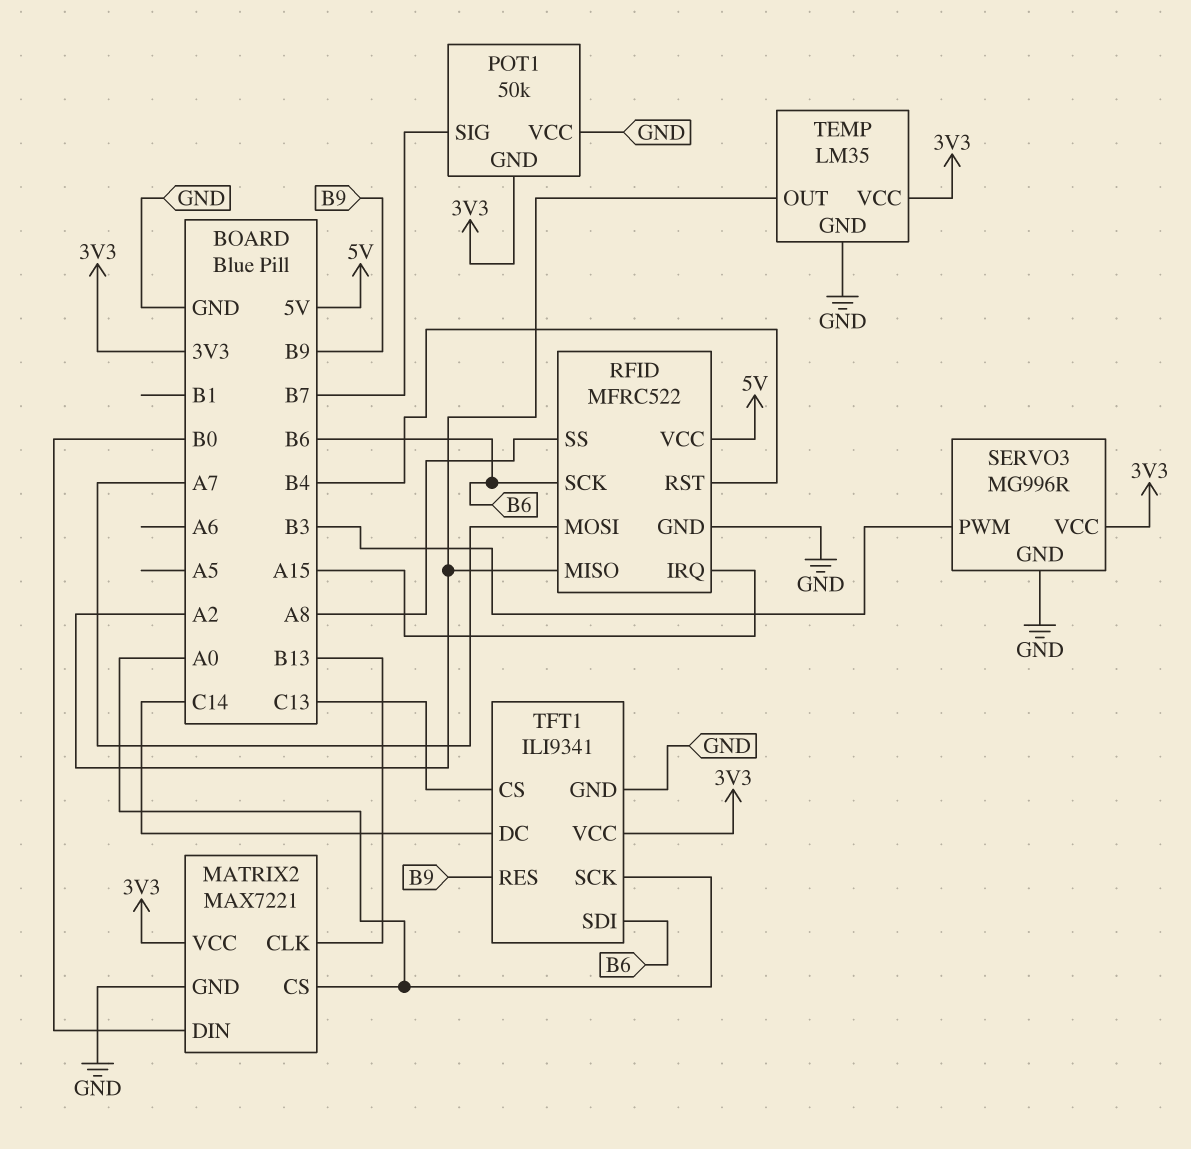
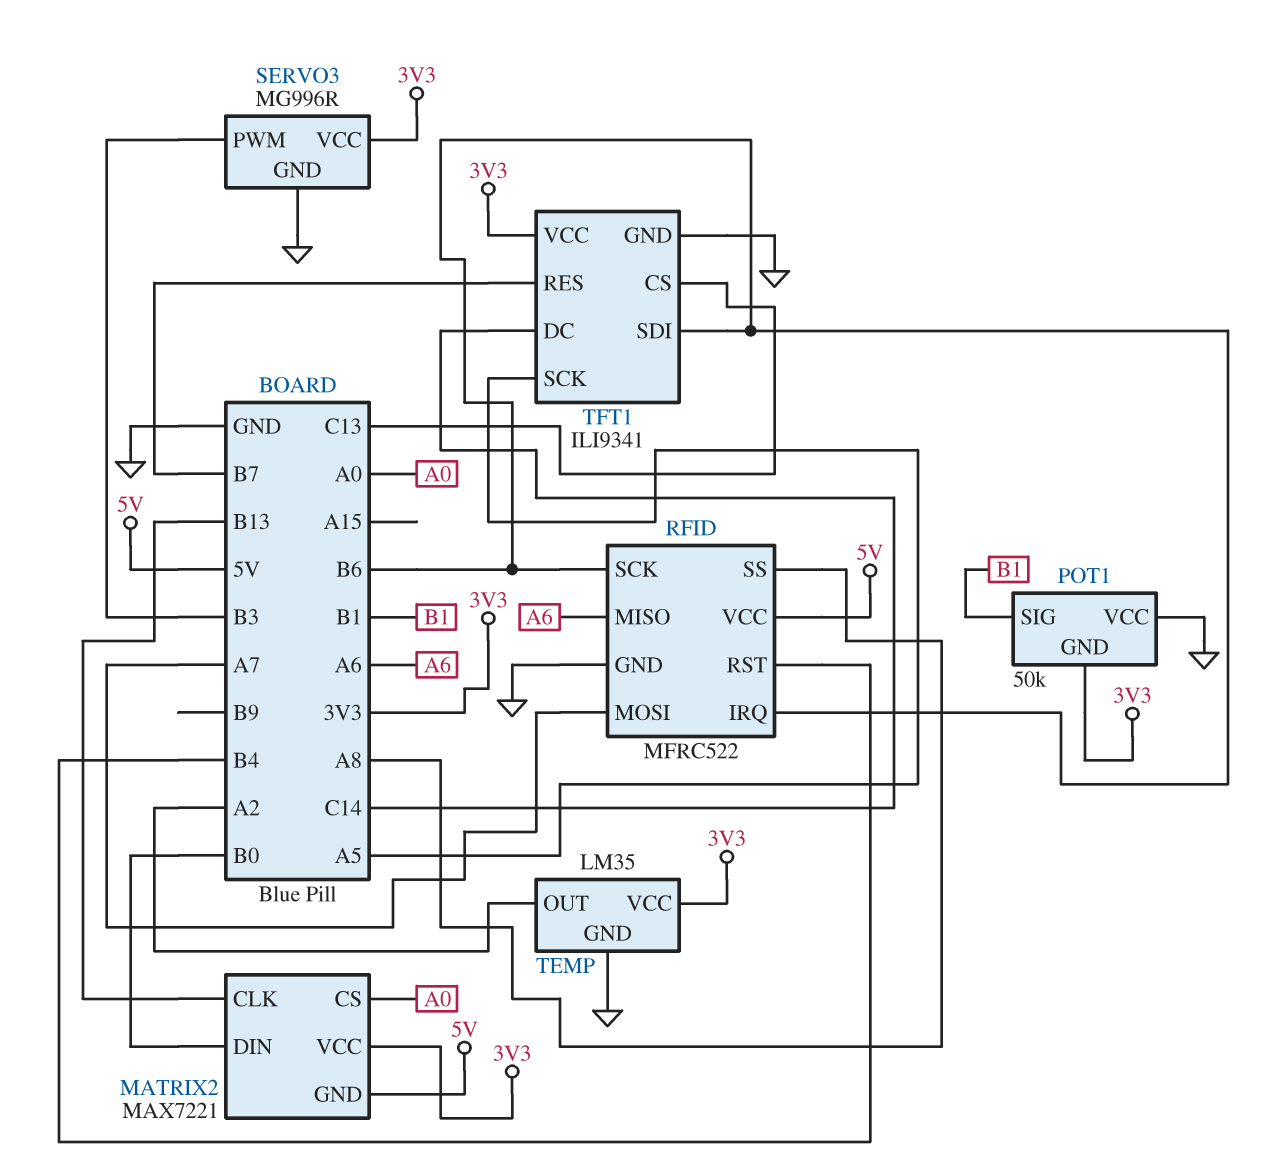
MATRIX2 pin GND: GND -> 5V
POT1 pin SIG: B7 -> B1
RFID pin IRQ: A15 -> B6
RFID pin MISO: A2 -> A6
TFT1 pin RES: B9 -> B7
TFT1 pin SCK: A0 -> A5

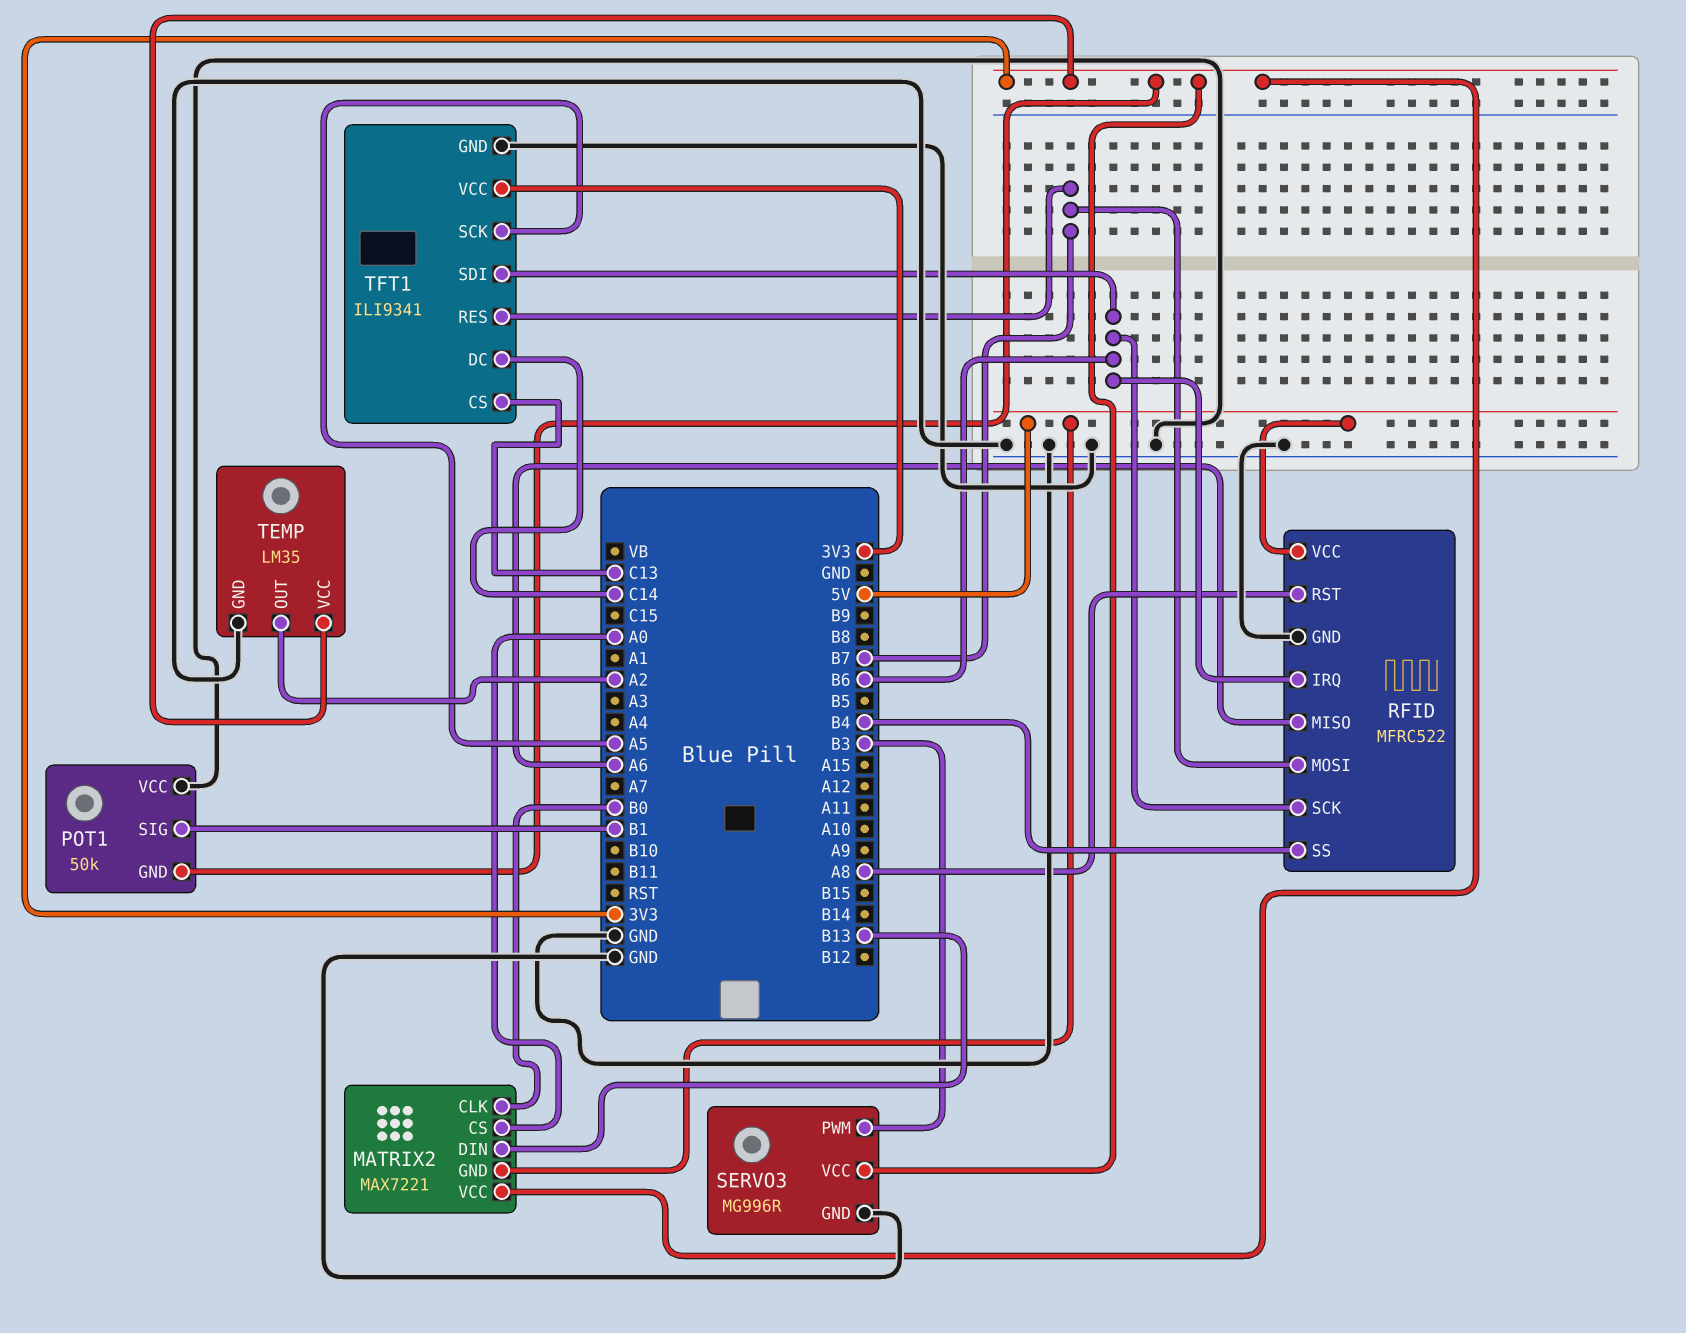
MATRIX2 pin CLK: B13 -> B0
MATRIX2 pin DIN: B0 -> B13
RFID pin MOSI: A7 -> B7
RFID pin RST: B4 -> A8
RFID pin SS: A8 -> B4

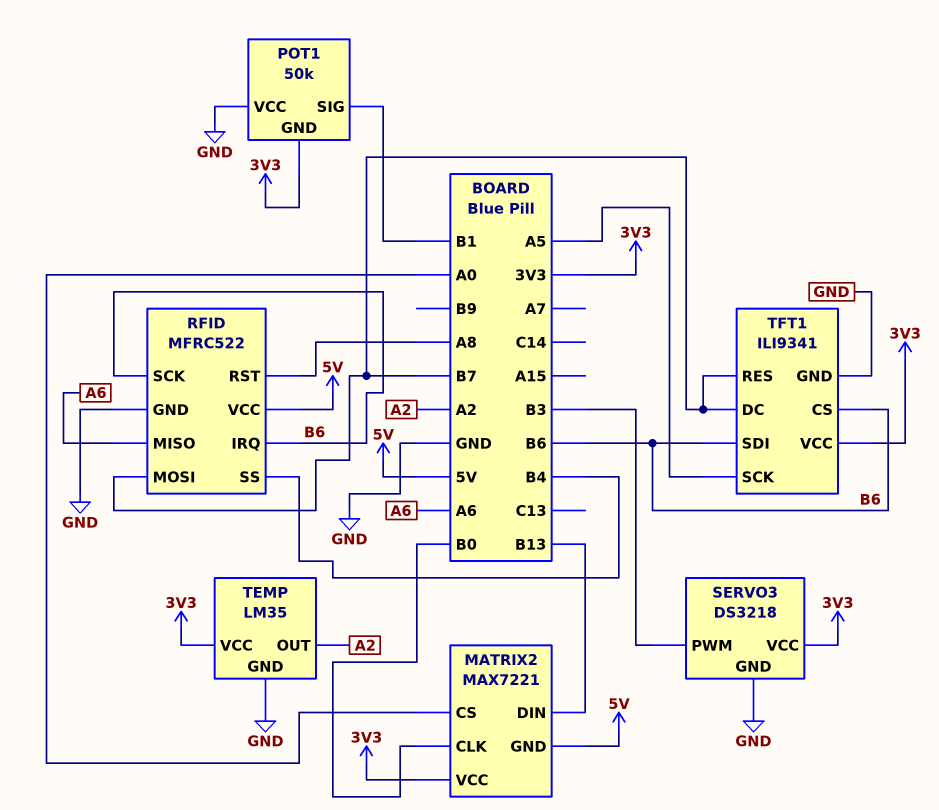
SERVO3: MG996R -> DS3218
TFT1 pin CS: C13 -> B6
TFT1 pin DC: C14 -> B7

